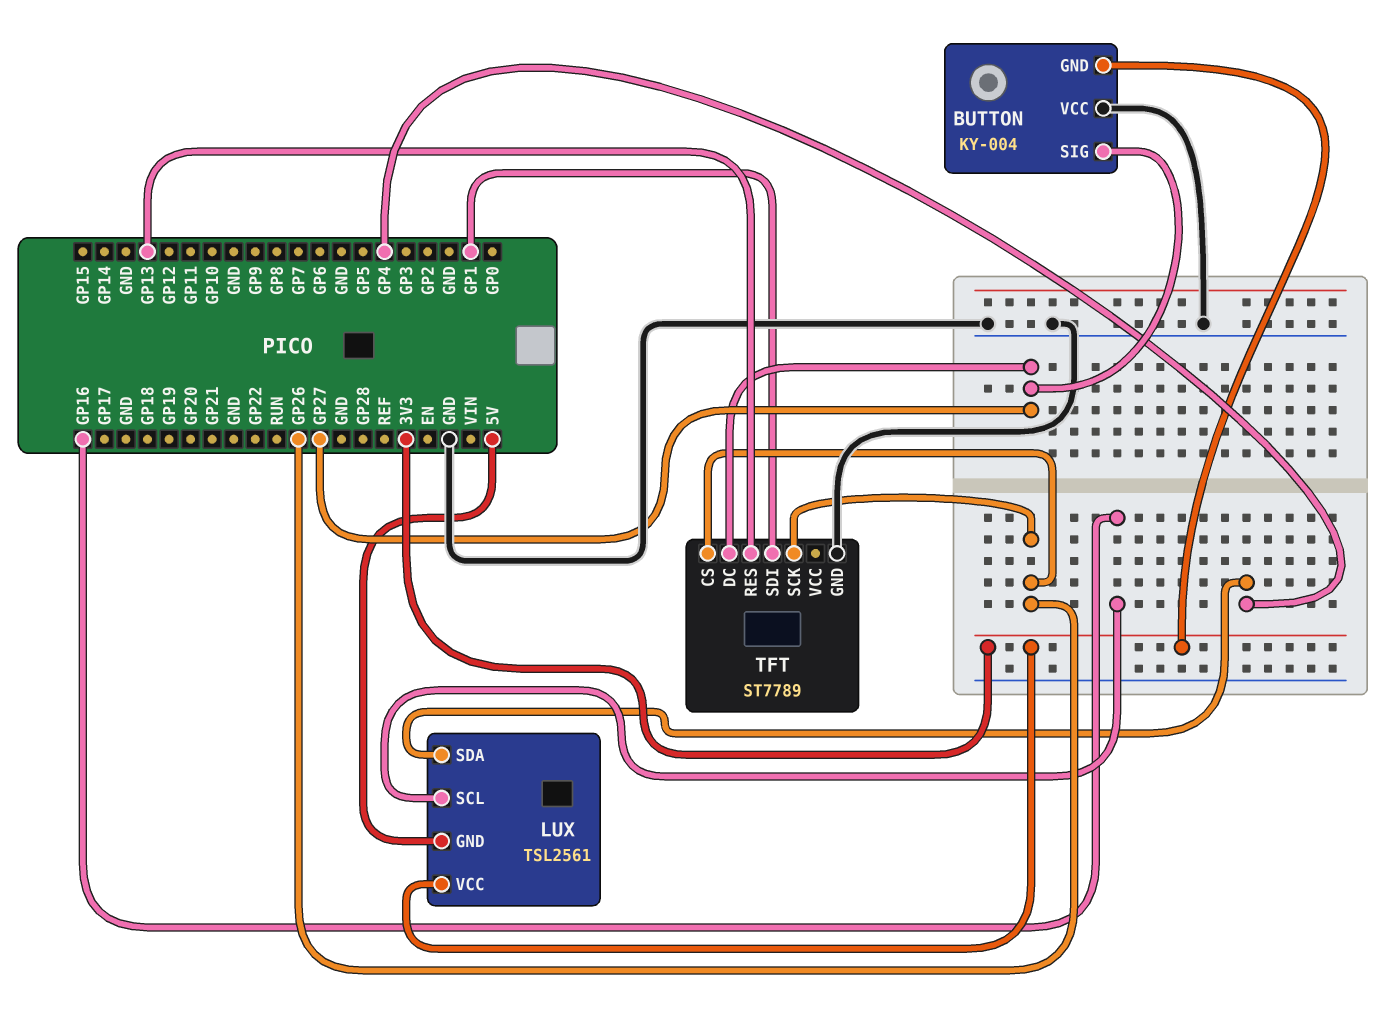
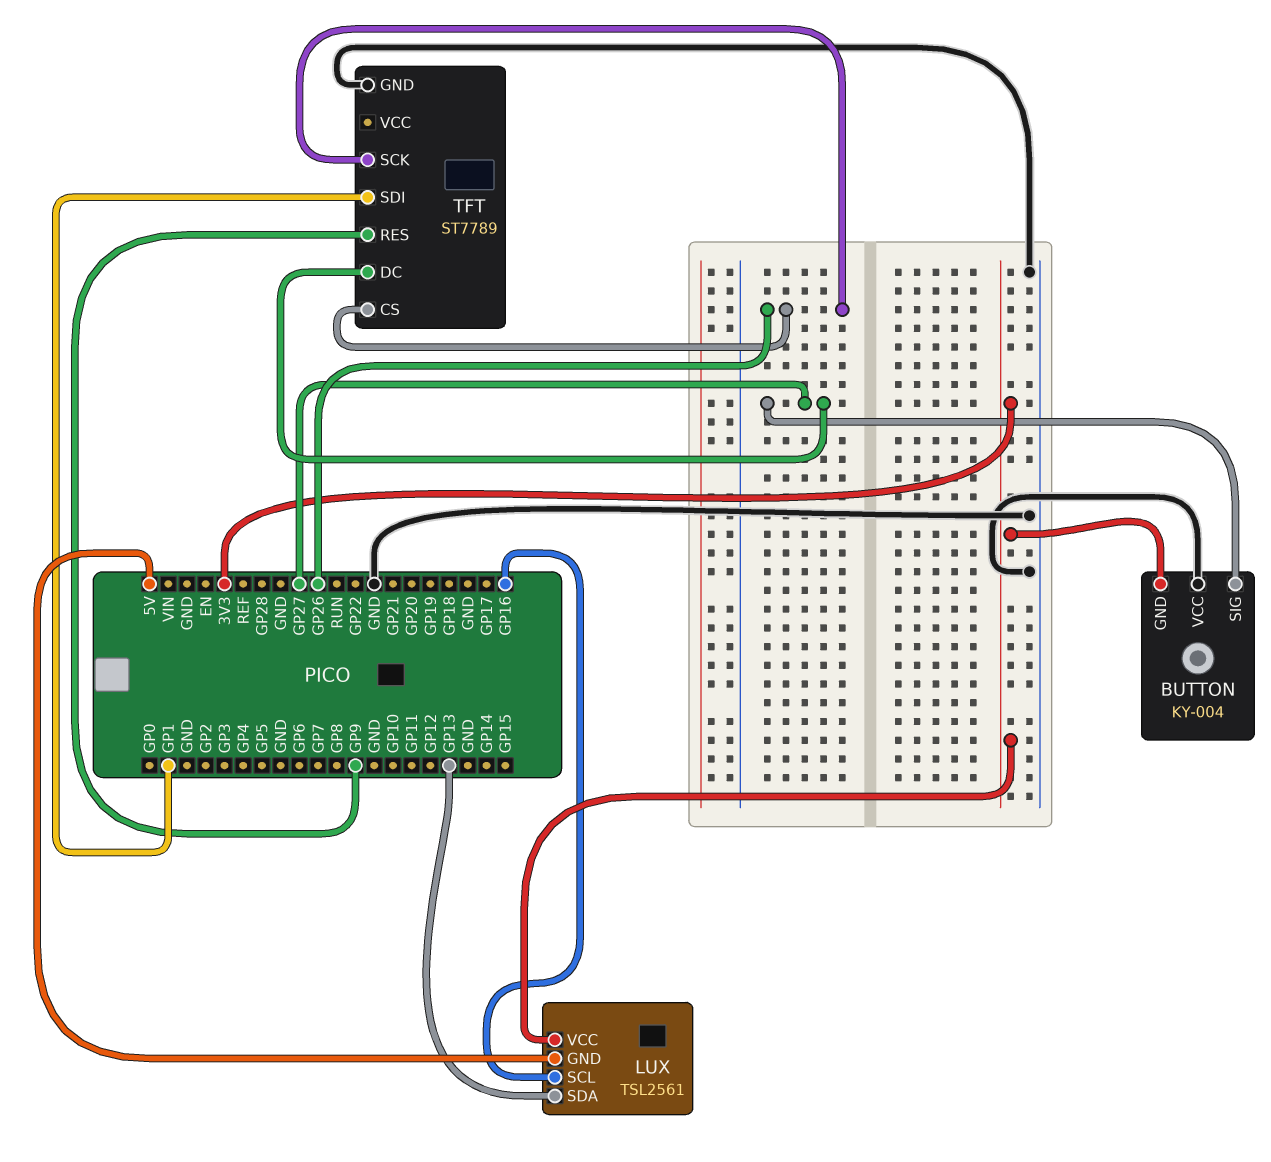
LUX pin SDA: GP4 -> GP13
TFT pin RES: GP13 -> GP9

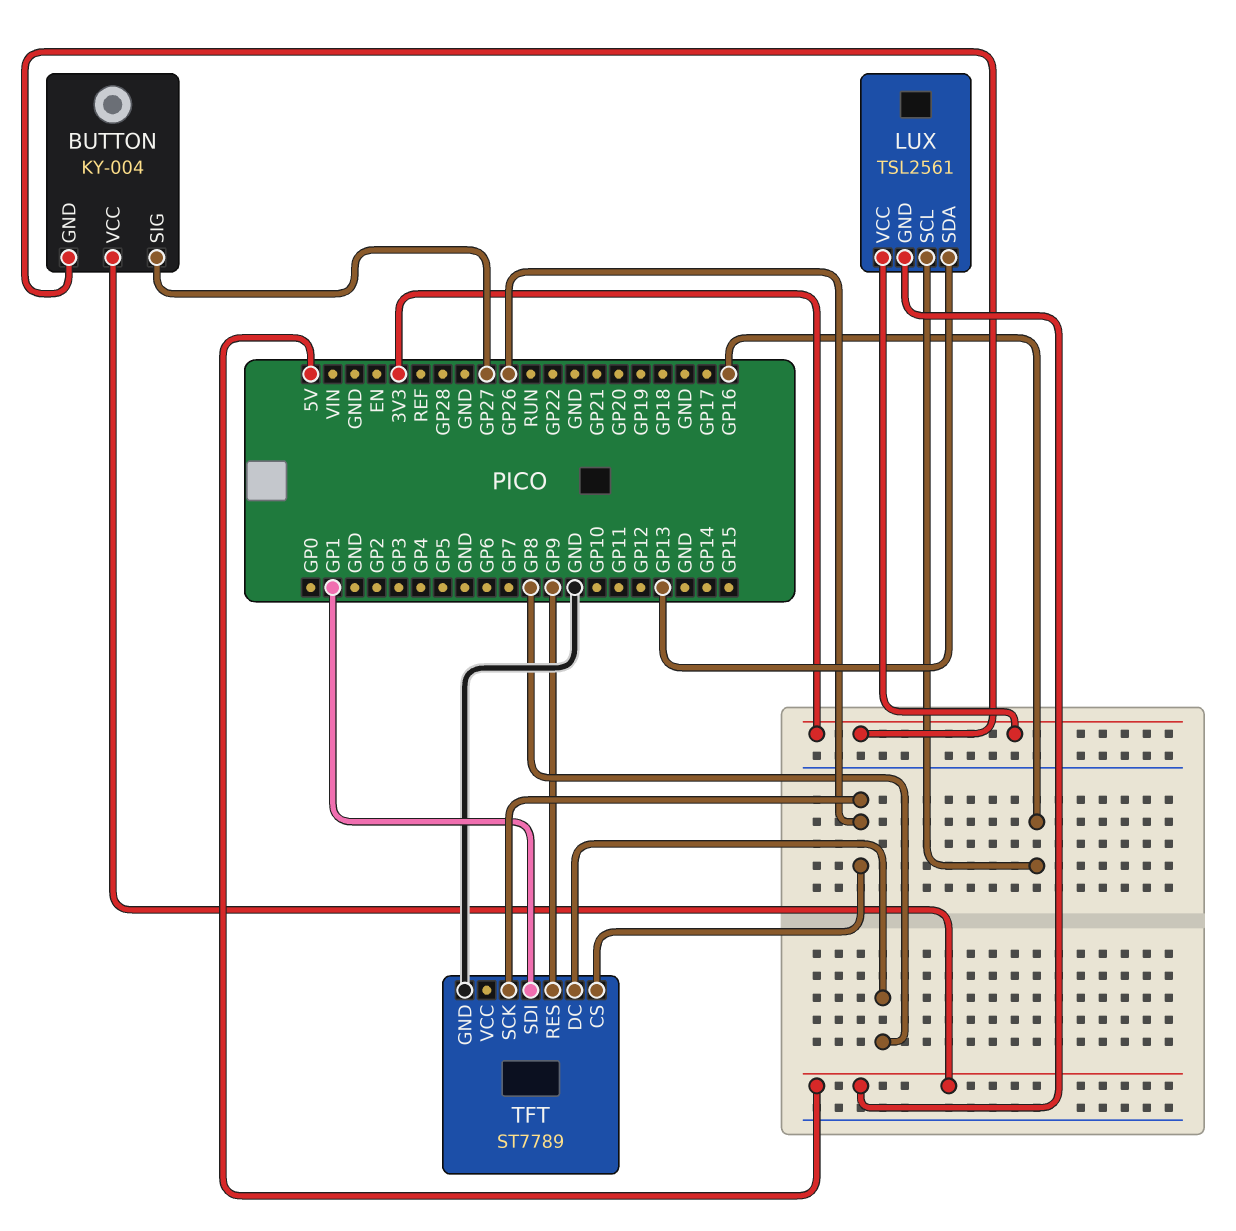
BUTTON pin VCC: GND -> 5V
TFT pin DC: GP27 -> GP8

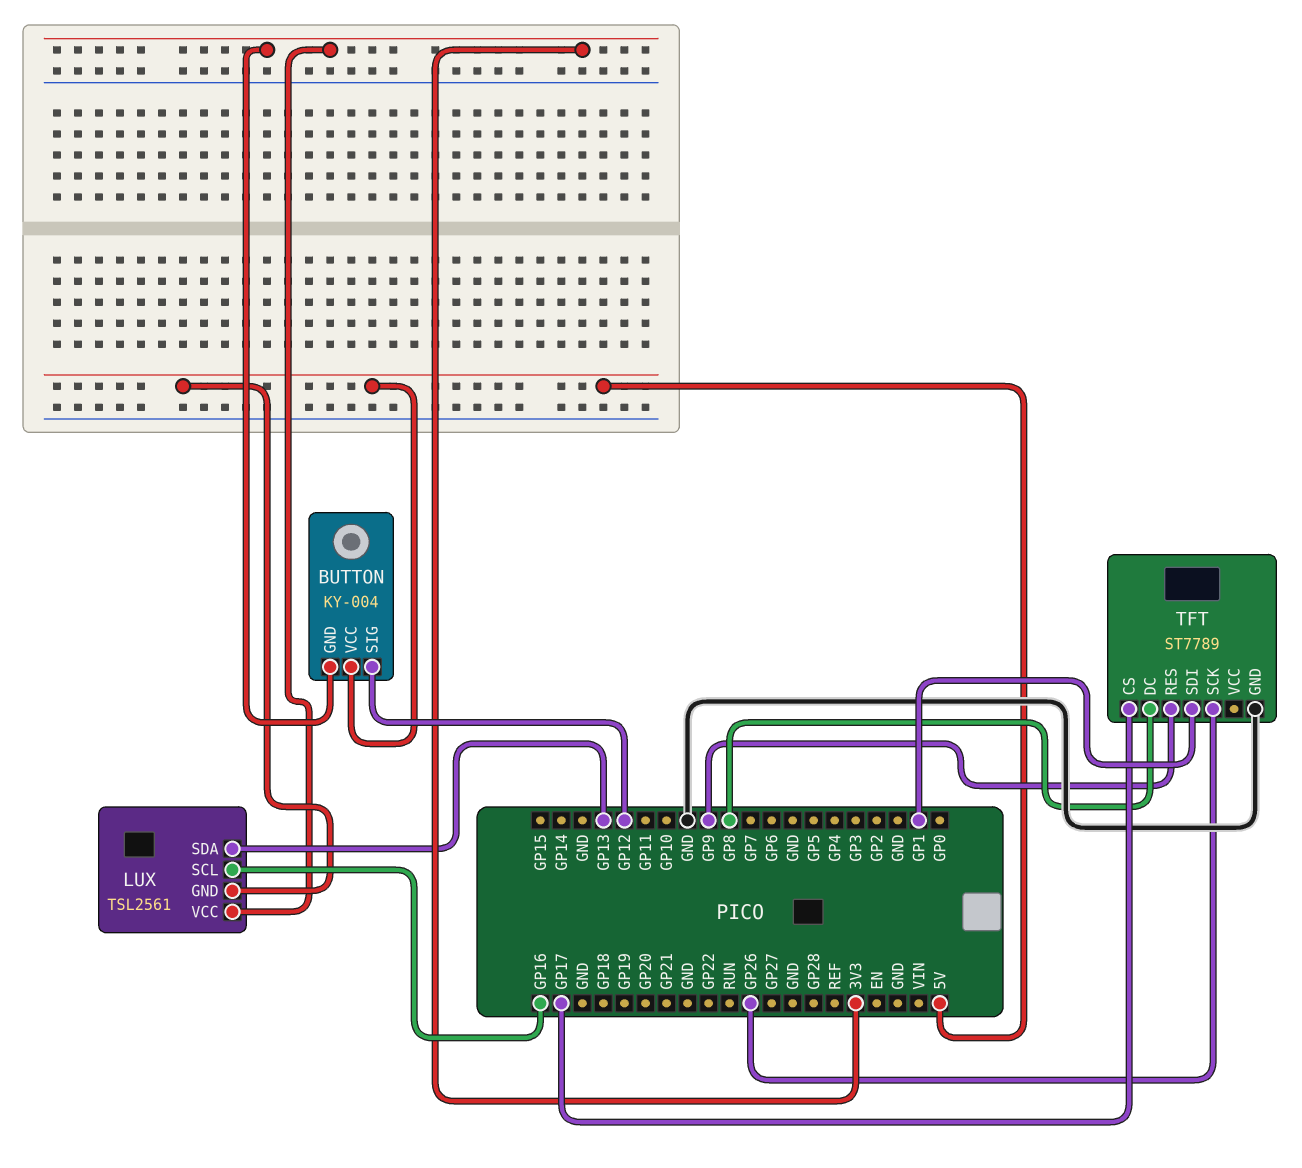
BUTTON pin SIG: GP27 -> GP12
TFT pin CS: GP26 -> GP17

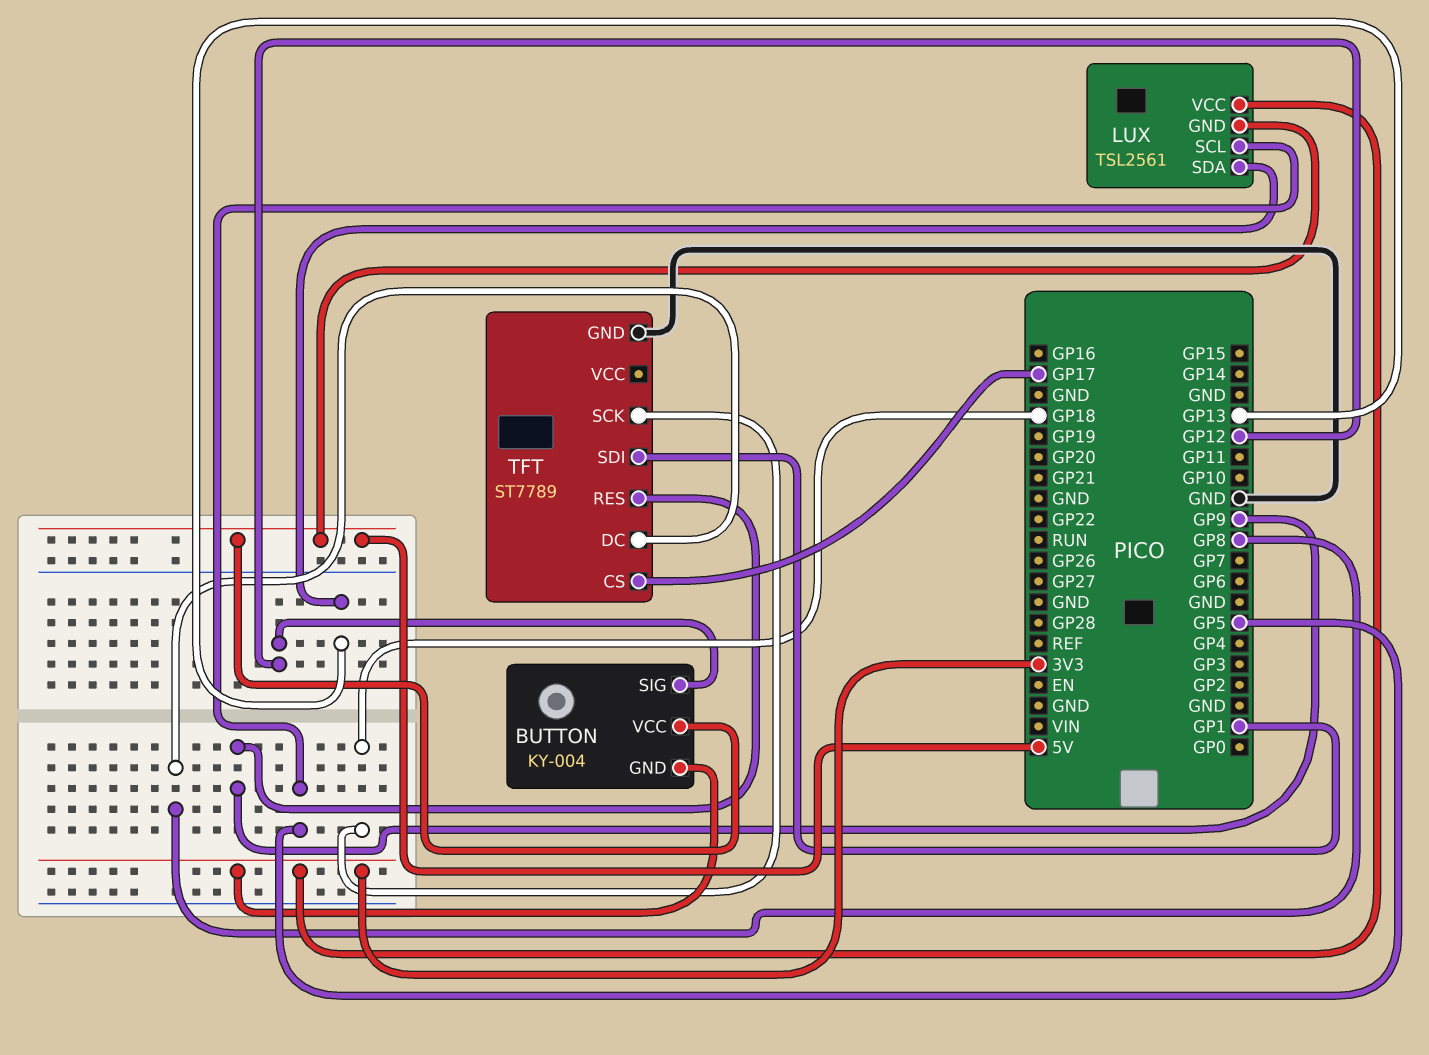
LUX pin SCL: GP16 -> GP5
TFT pin SCK: GP26 -> GP18

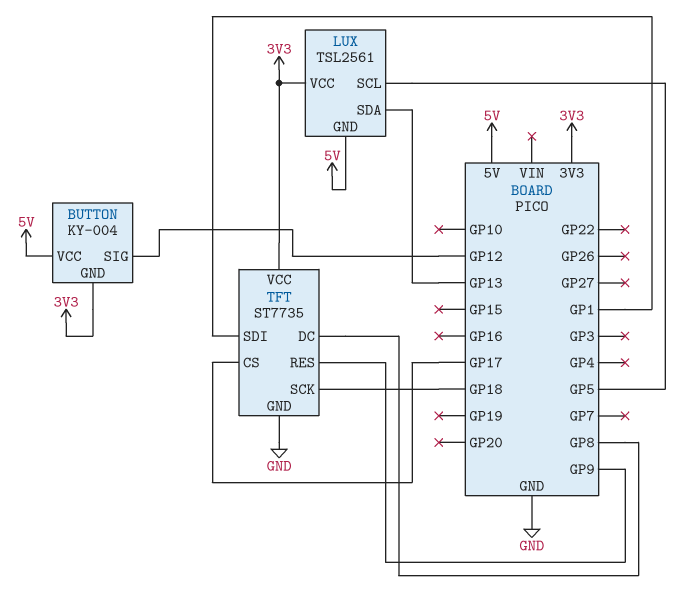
TFT: ST7789 -> ST7735
TFT pin VCC: none -> 3V3

